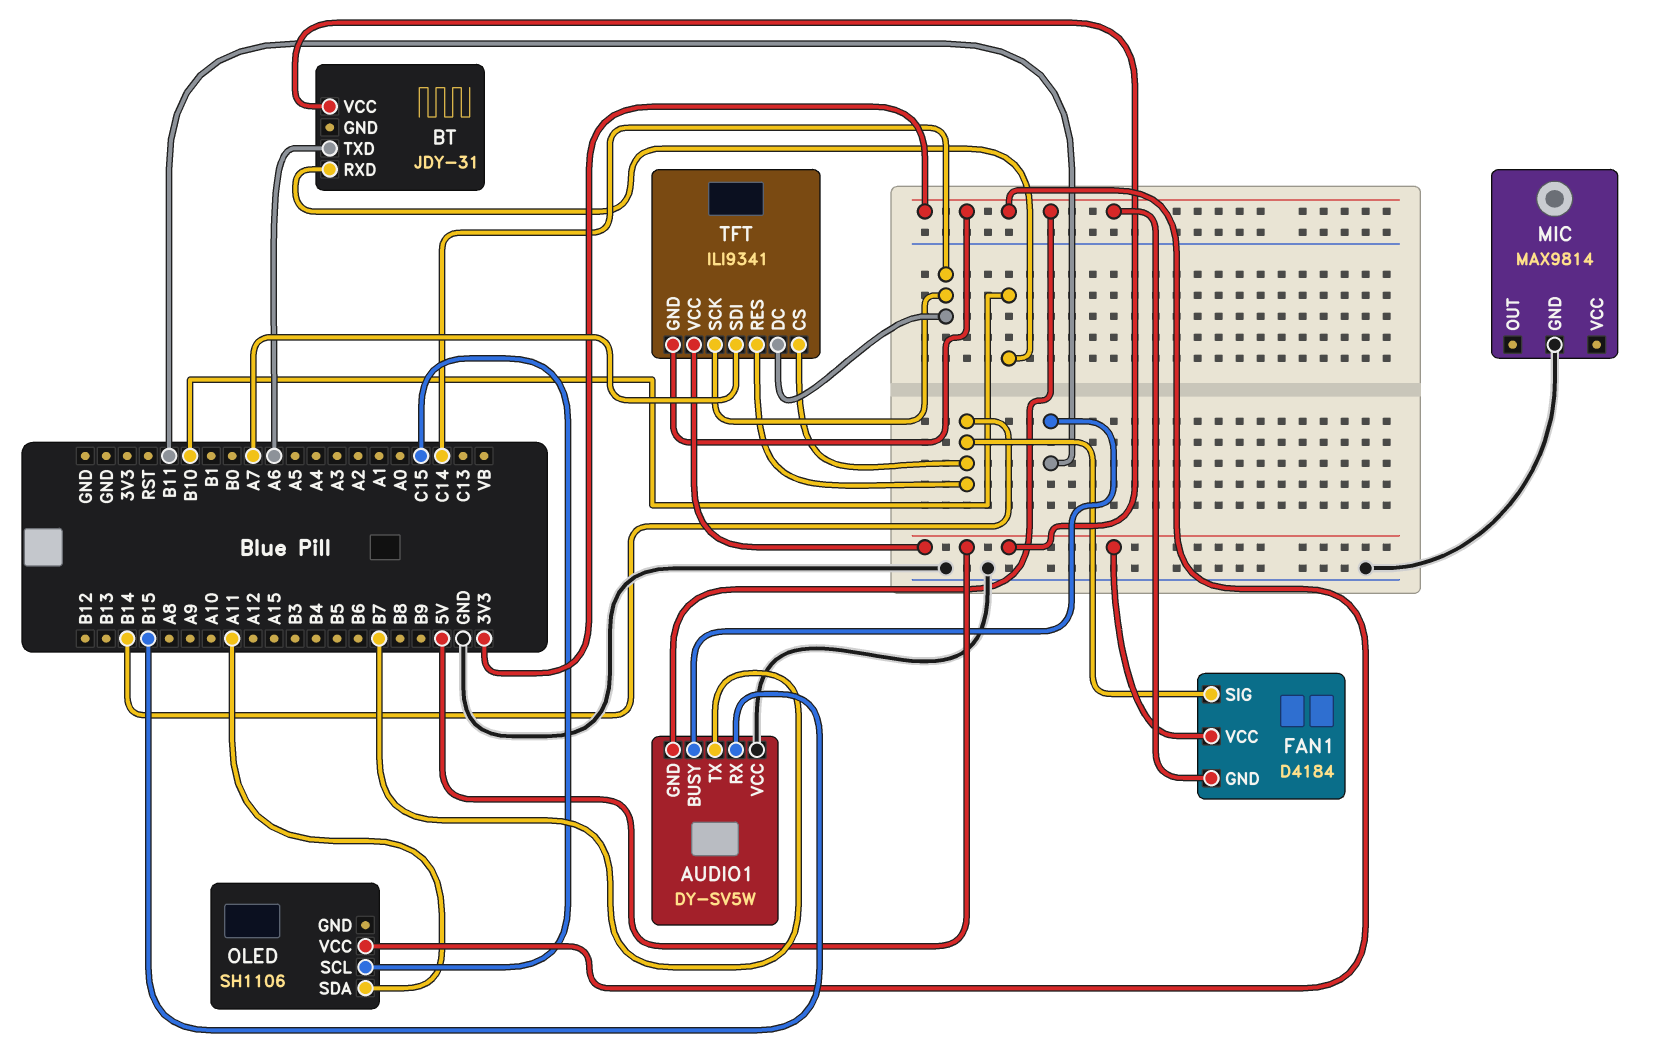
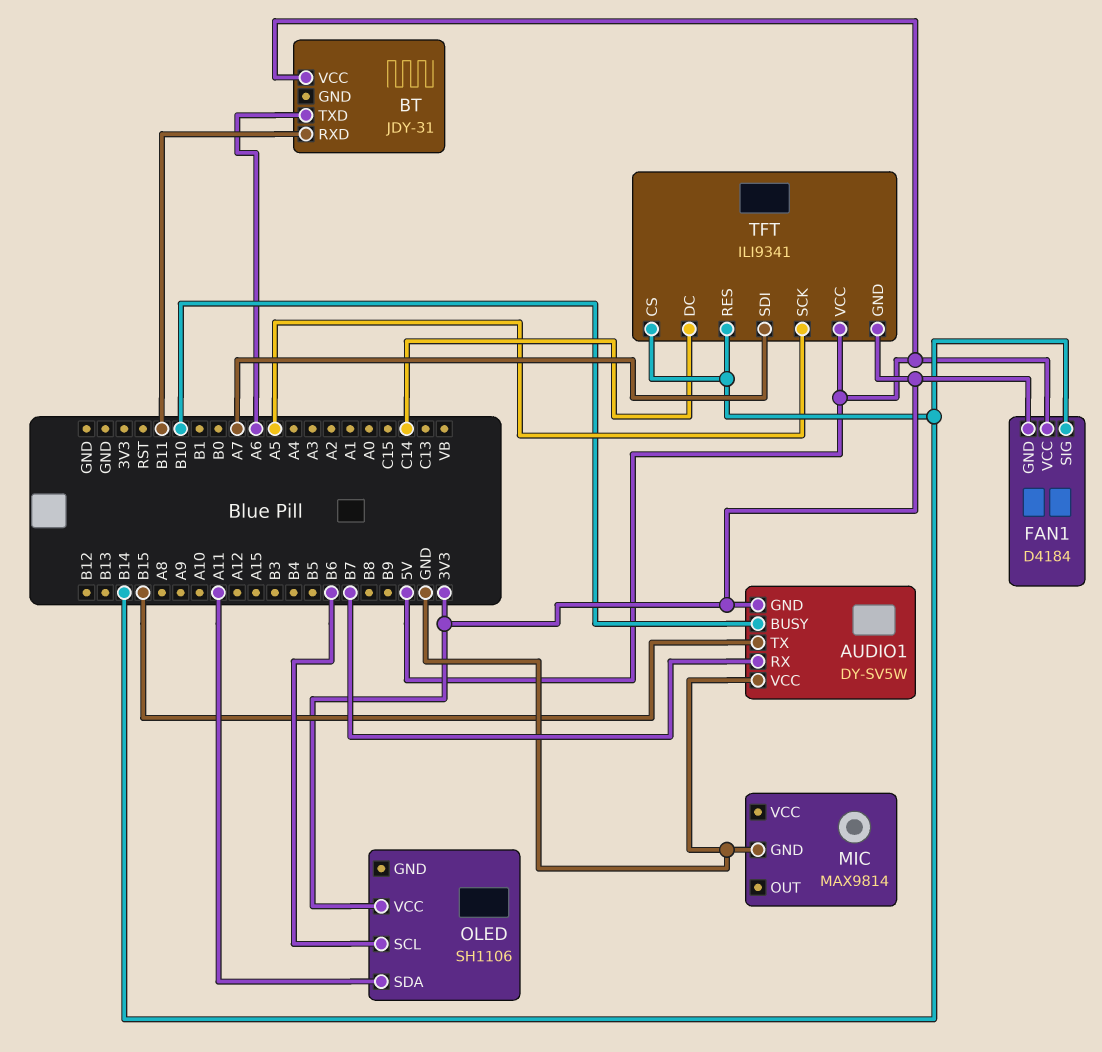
AUDIO1 pin BUSY: B11 -> B10
AUDIO1 pin RX: B15 -> B7
AUDIO1 pin TX: B7 -> B15
BT pin RXD: B10 -> B11
OLED pin SCL: C15 -> B6
TFT pin SCK: C14 -> A5

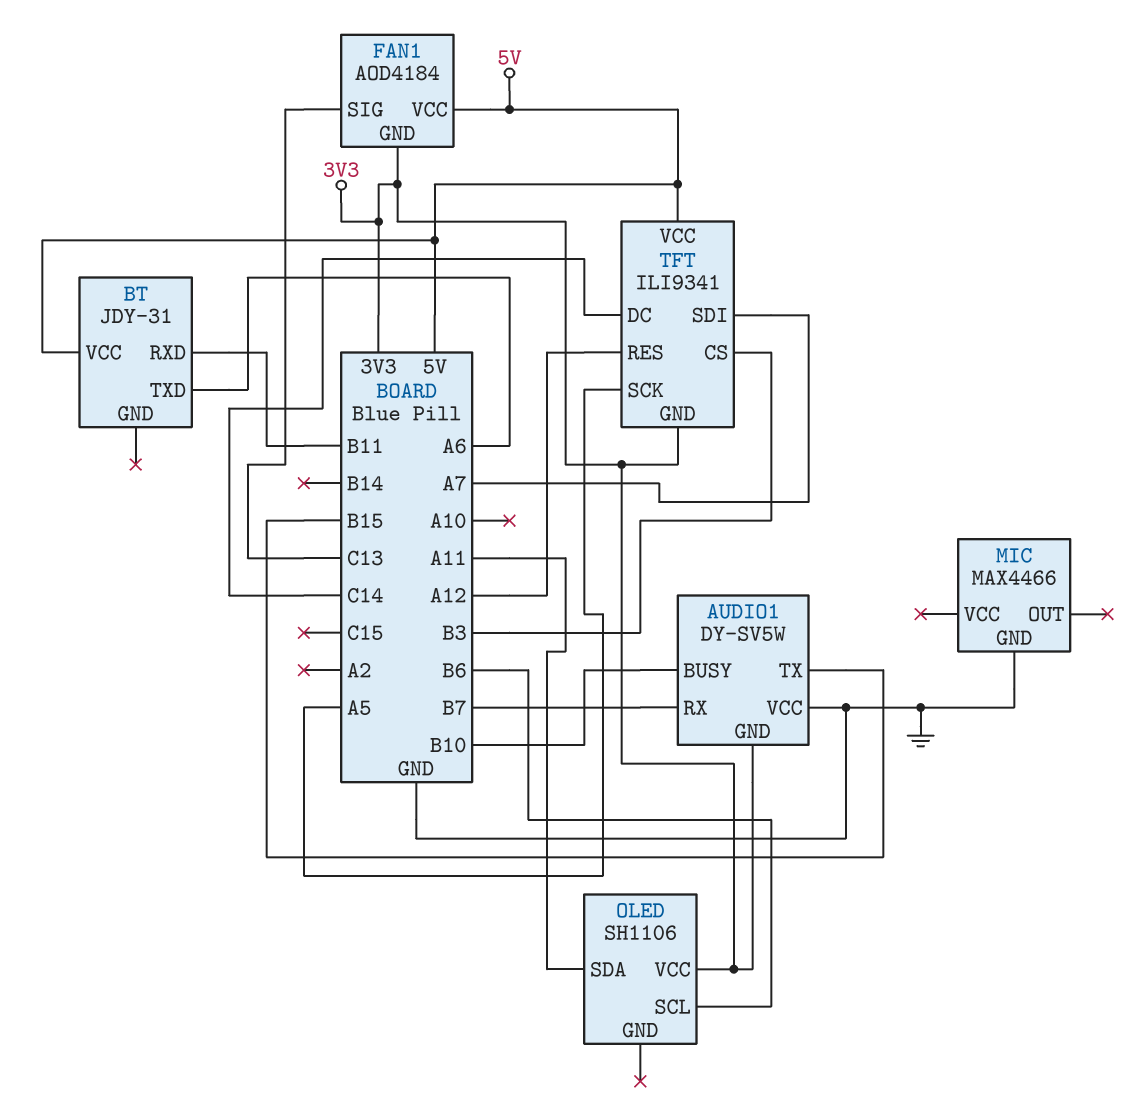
FAN1: D4184 -> AOD4184
FAN1 pin SIG: B14 -> C13
MIC: MAX9814 -> MAX4466
TFT pin CS: B14 -> B3
TFT pin RES: B14 -> A12

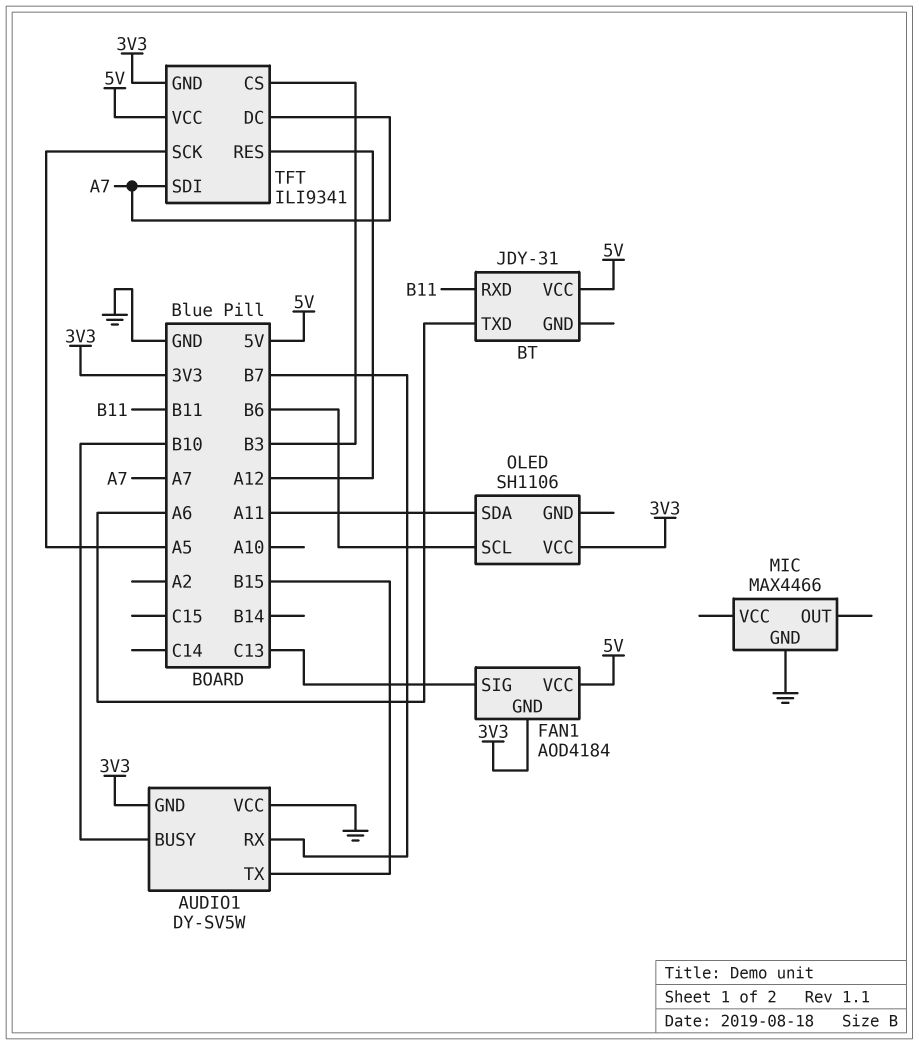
TFT pin DC: C14 -> A7

